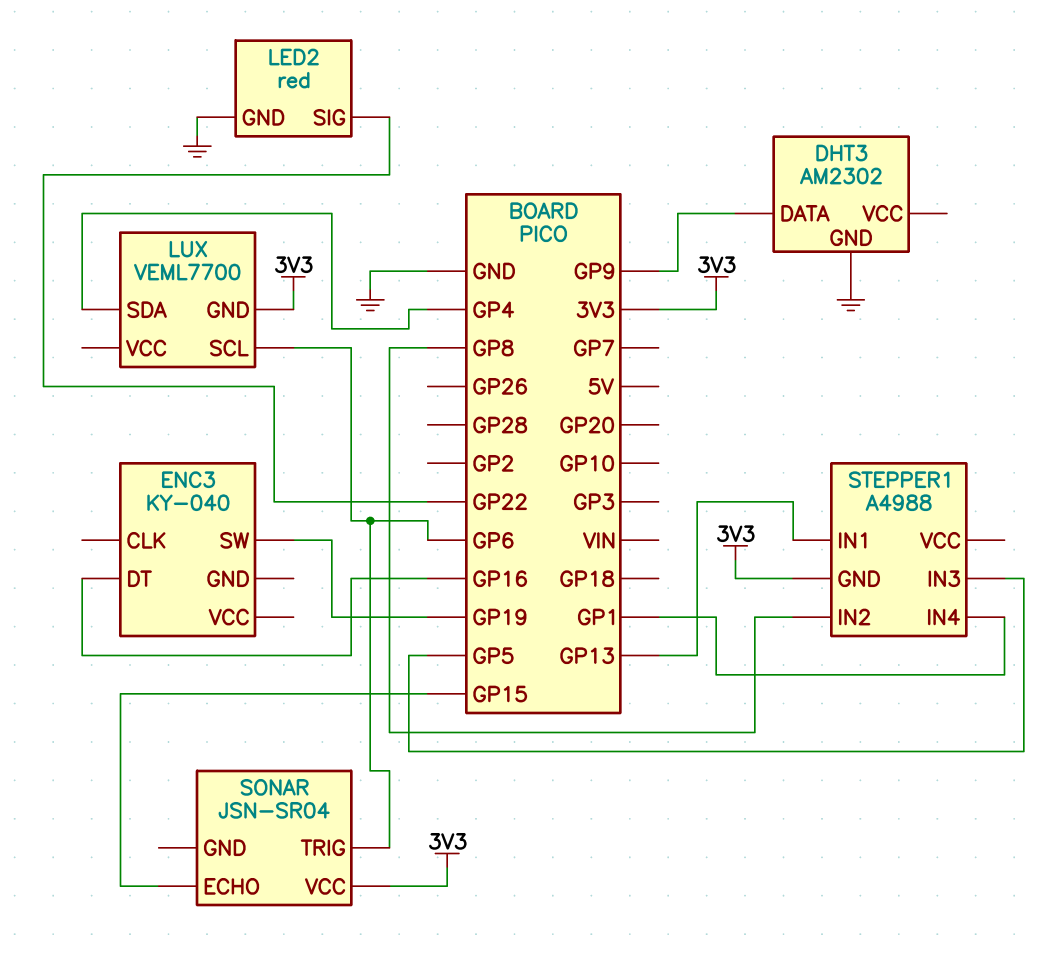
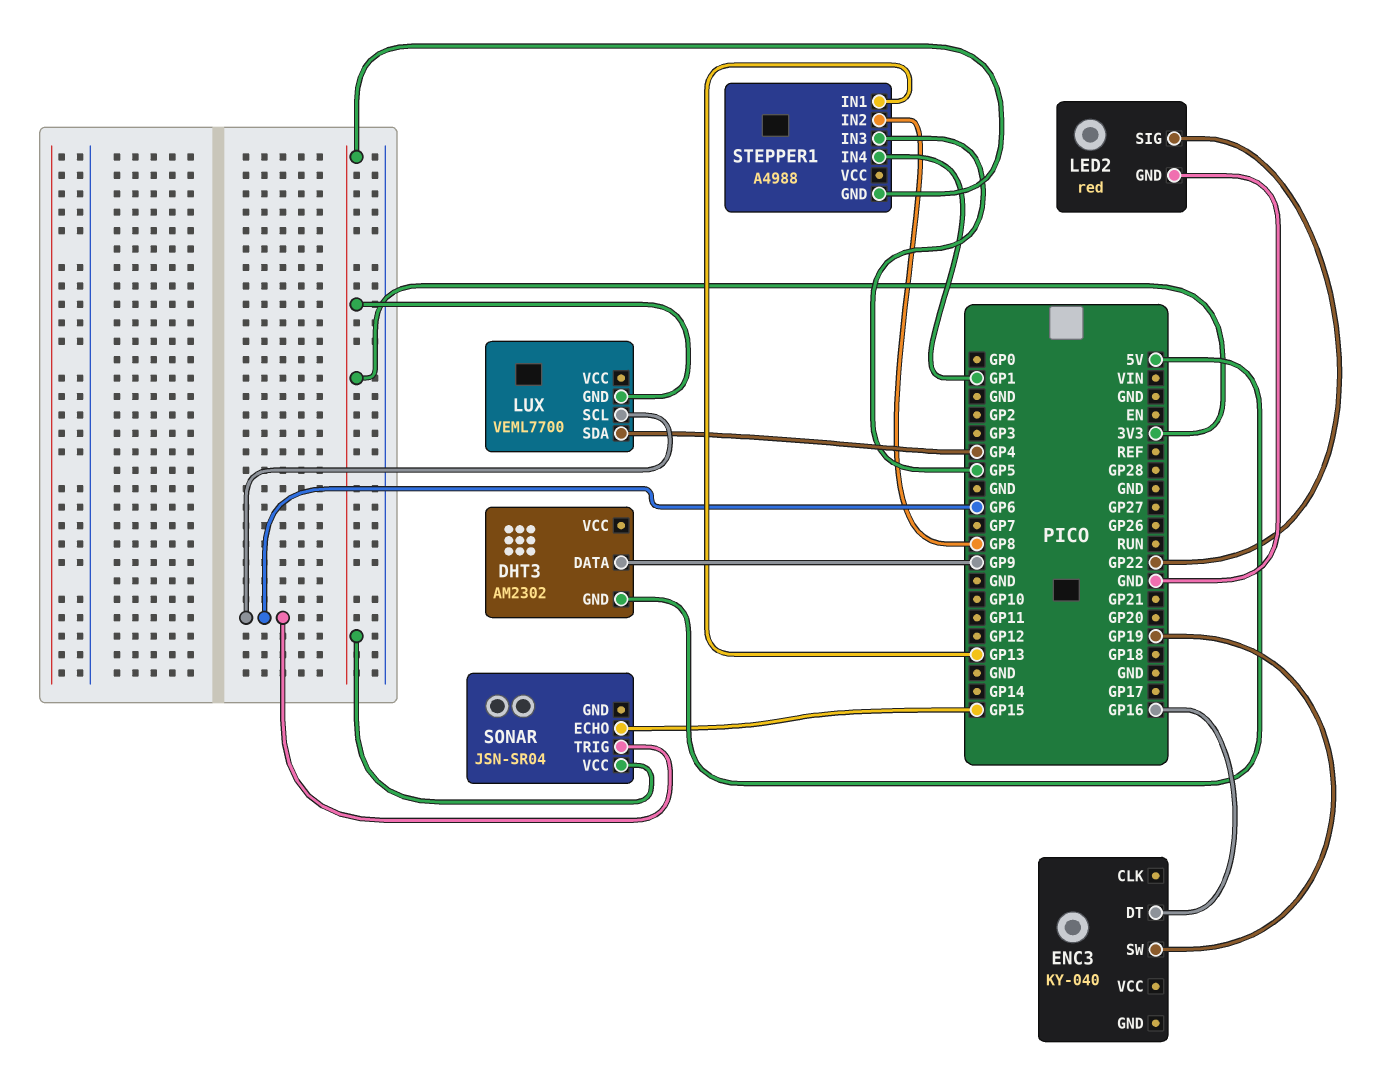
DHT3 pin GND: GND -> 5V

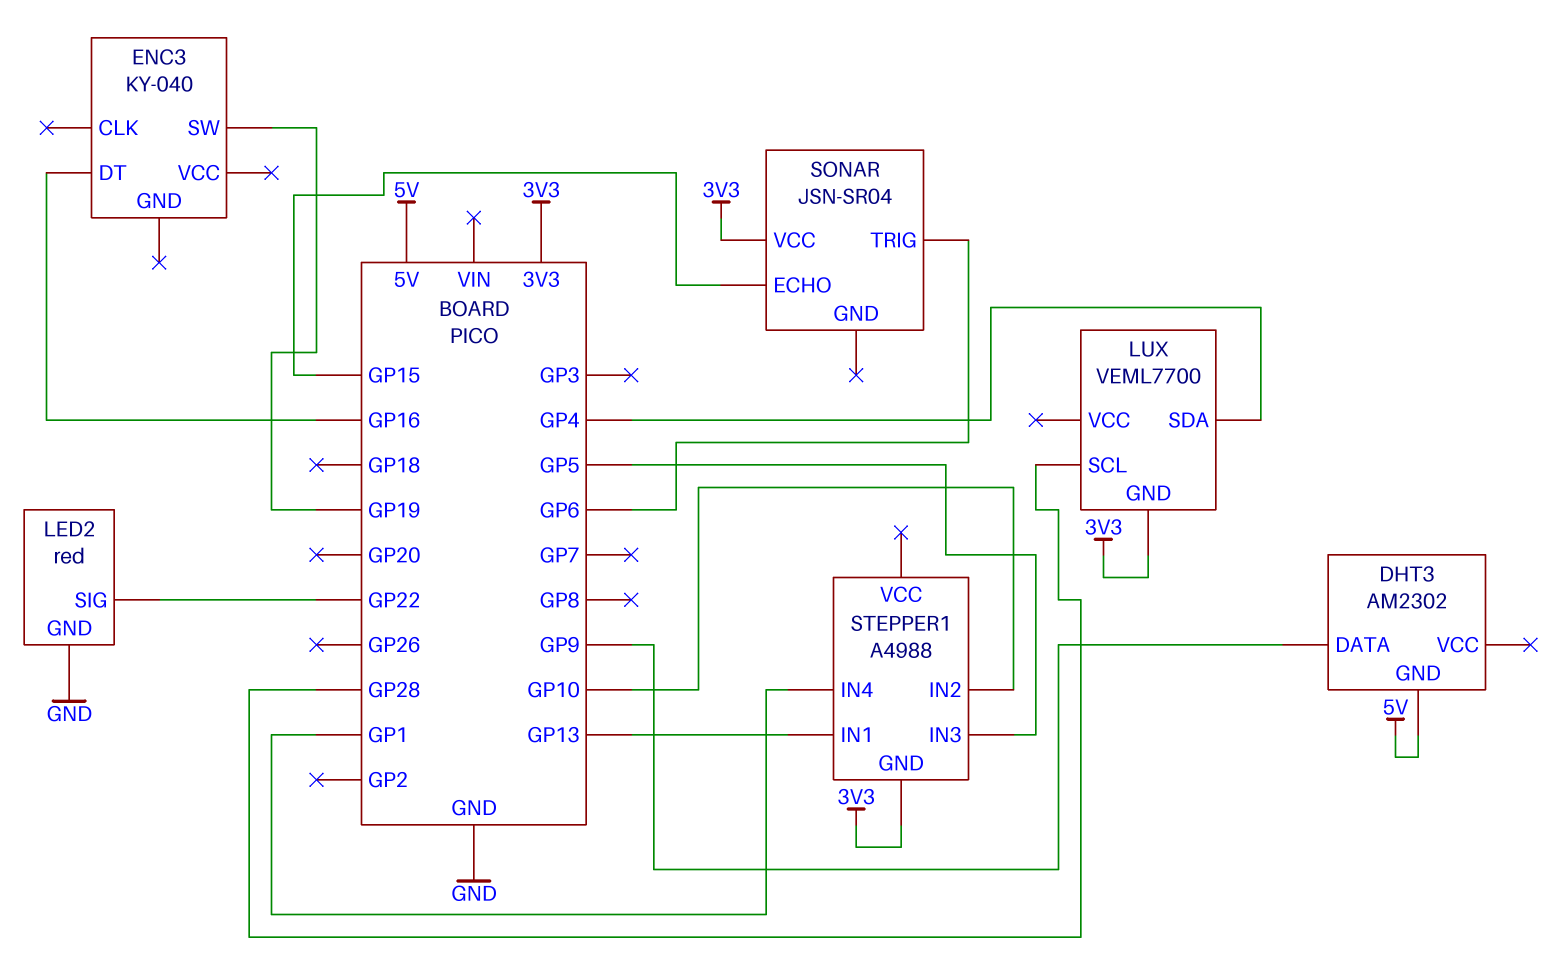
LUX pin SCL: GP6 -> GP28
STEPPER1 pin IN2: GP8 -> GP10

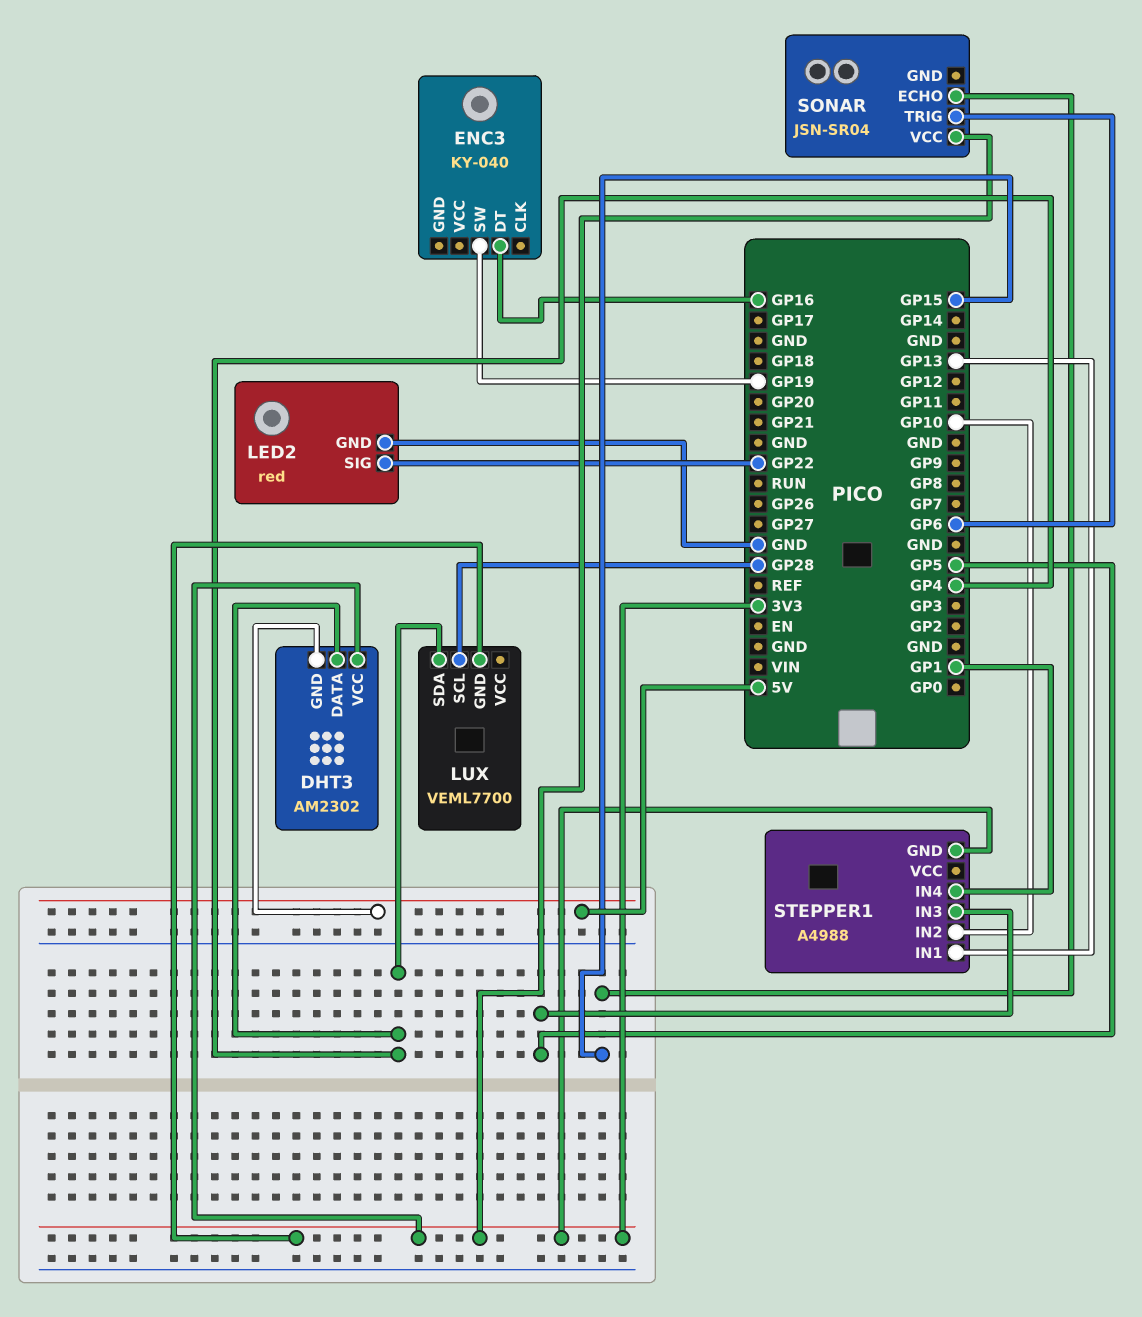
DHT3 pin DATA: GP9 -> GP4
DHT3 pin VCC: none -> 3V3

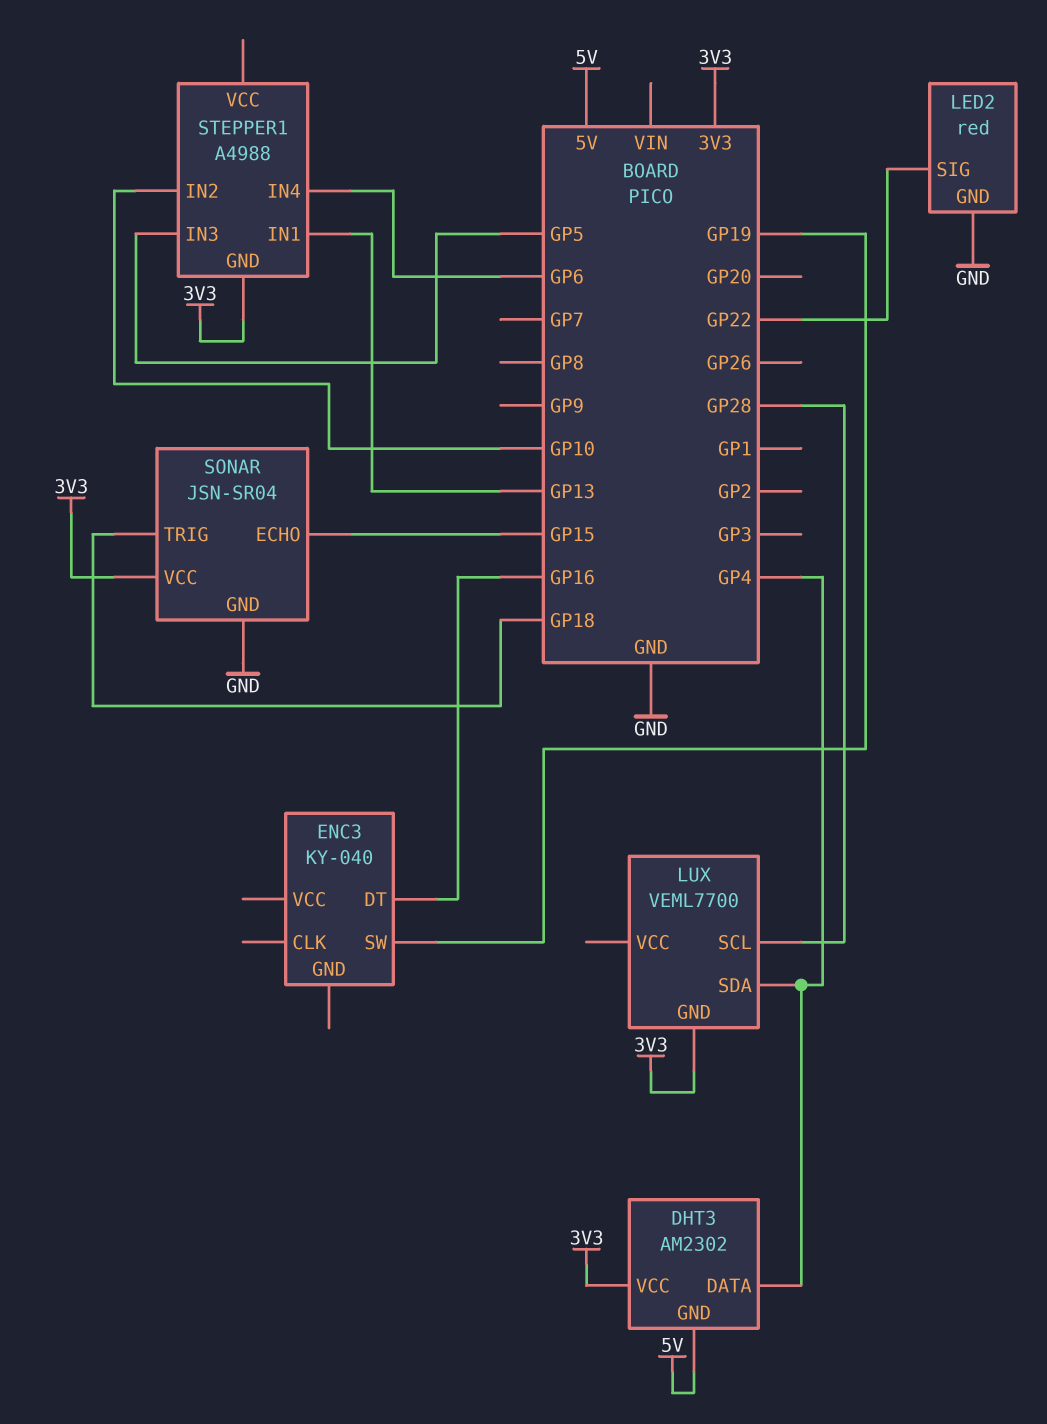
SONAR pin GND: none -> GND
SONAR pin TRIG: GP6 -> GP18
STEPPER1 pin IN4: GP1 -> GP6

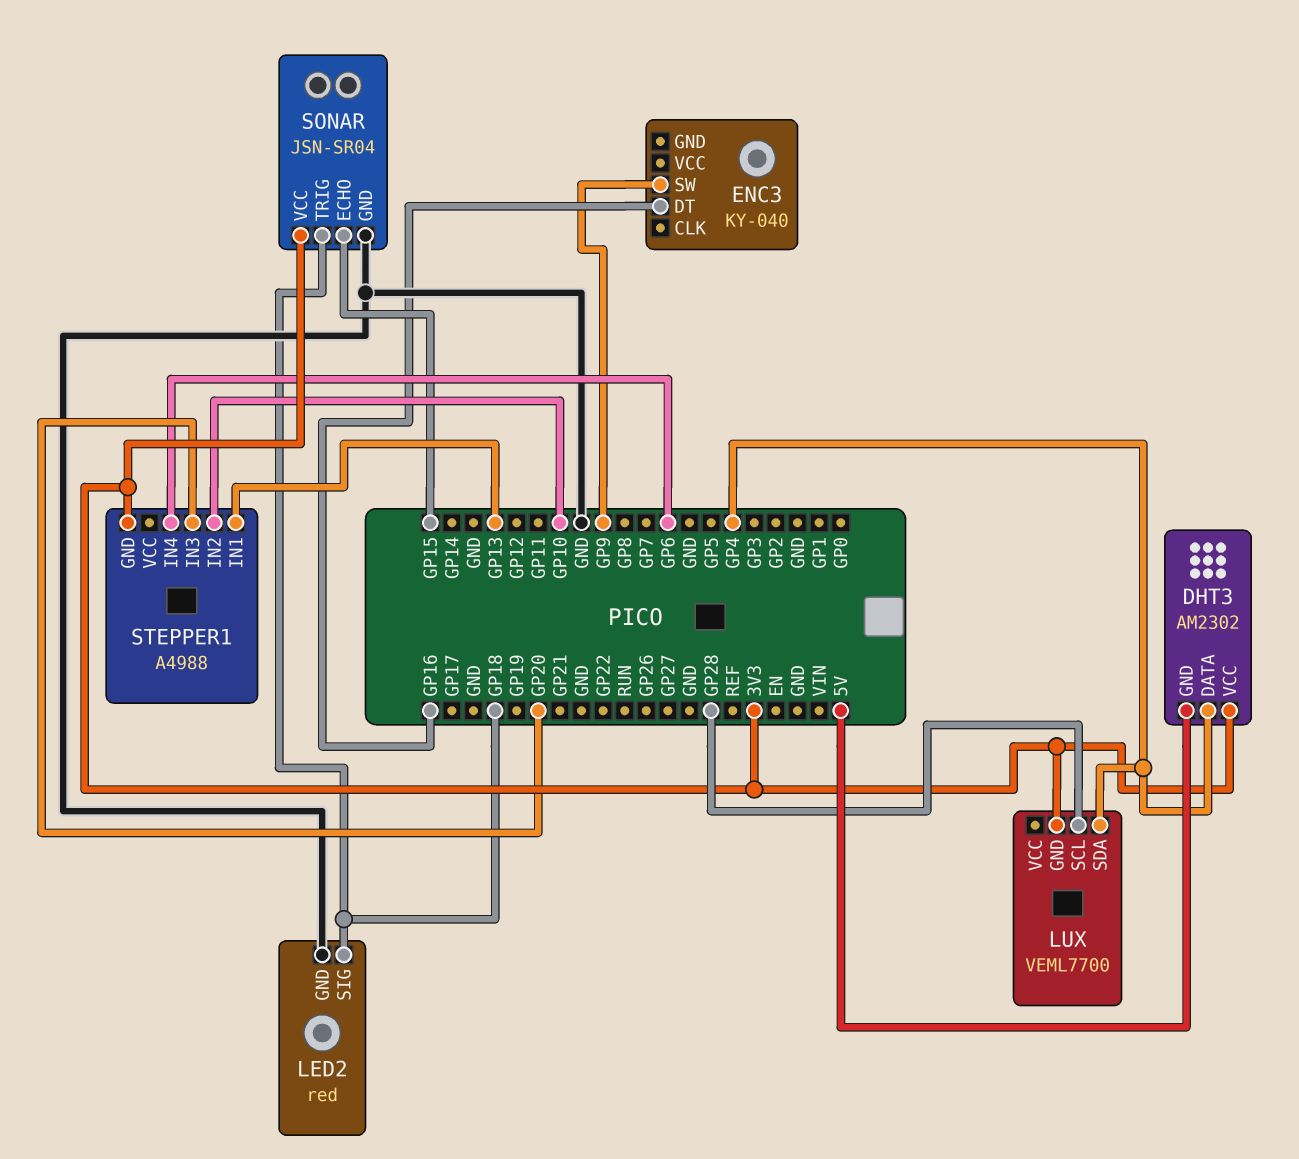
ENC3 pin SW: GP19 -> GP9
LED2 pin SIG: GP22 -> GP18
STEPPER1 pin IN3: GP5 -> GP20

